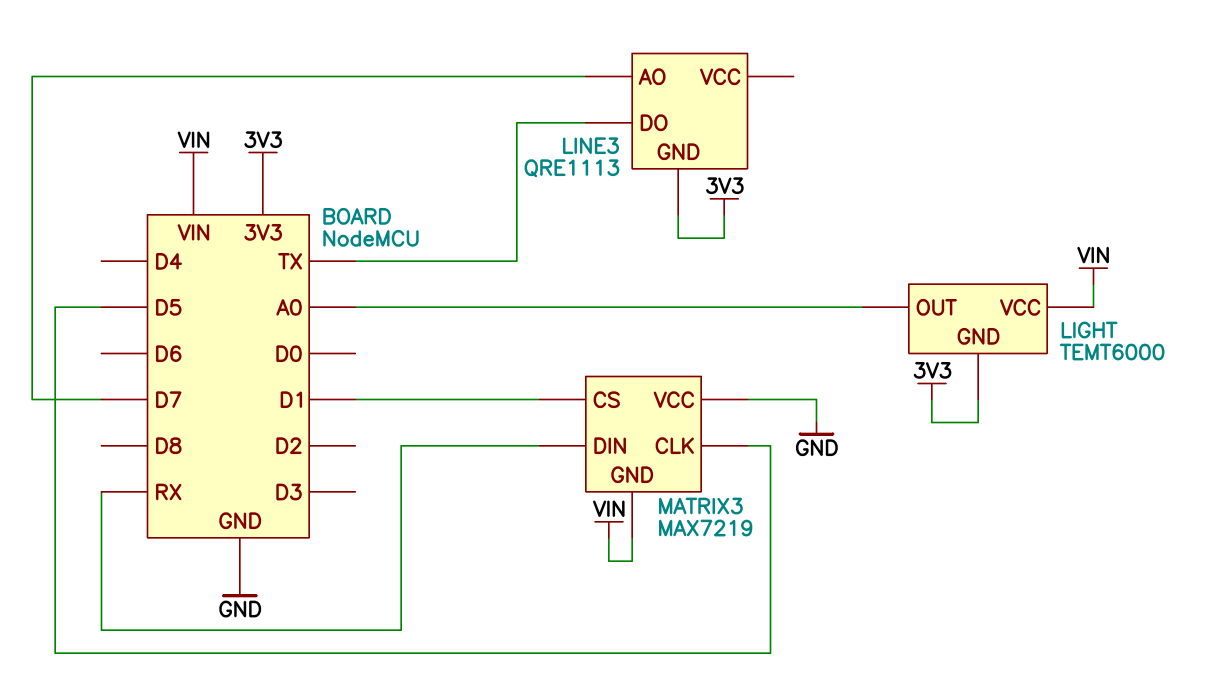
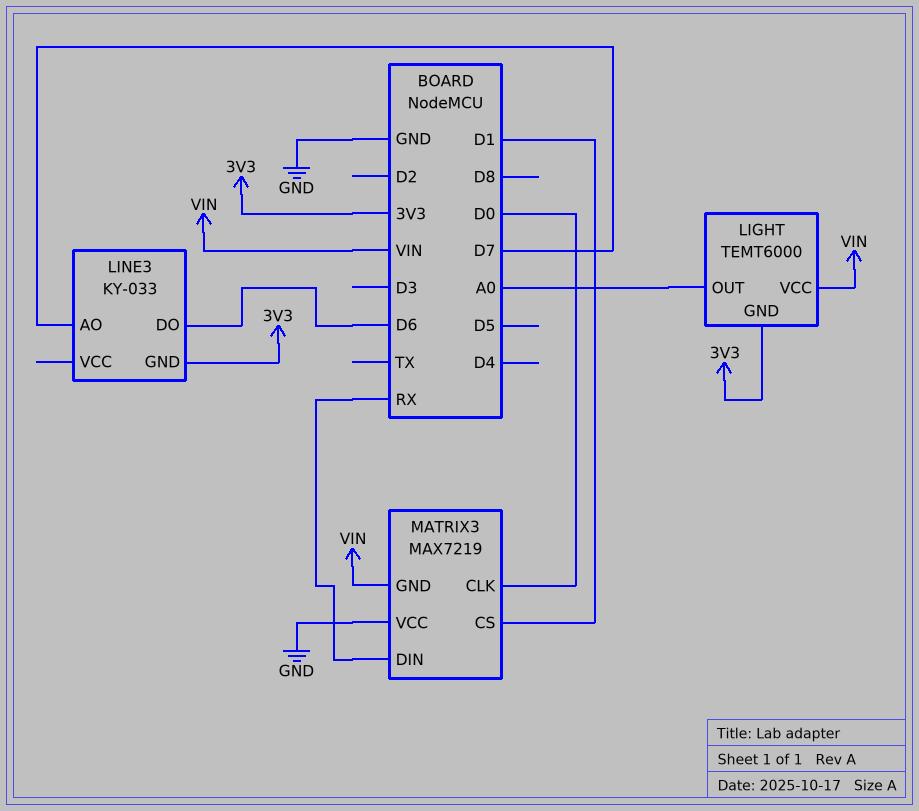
LINE3: QRE1113 -> KY-033
LINE3 pin DO: TX -> D6
MATRIX3 pin CLK: D5 -> D0

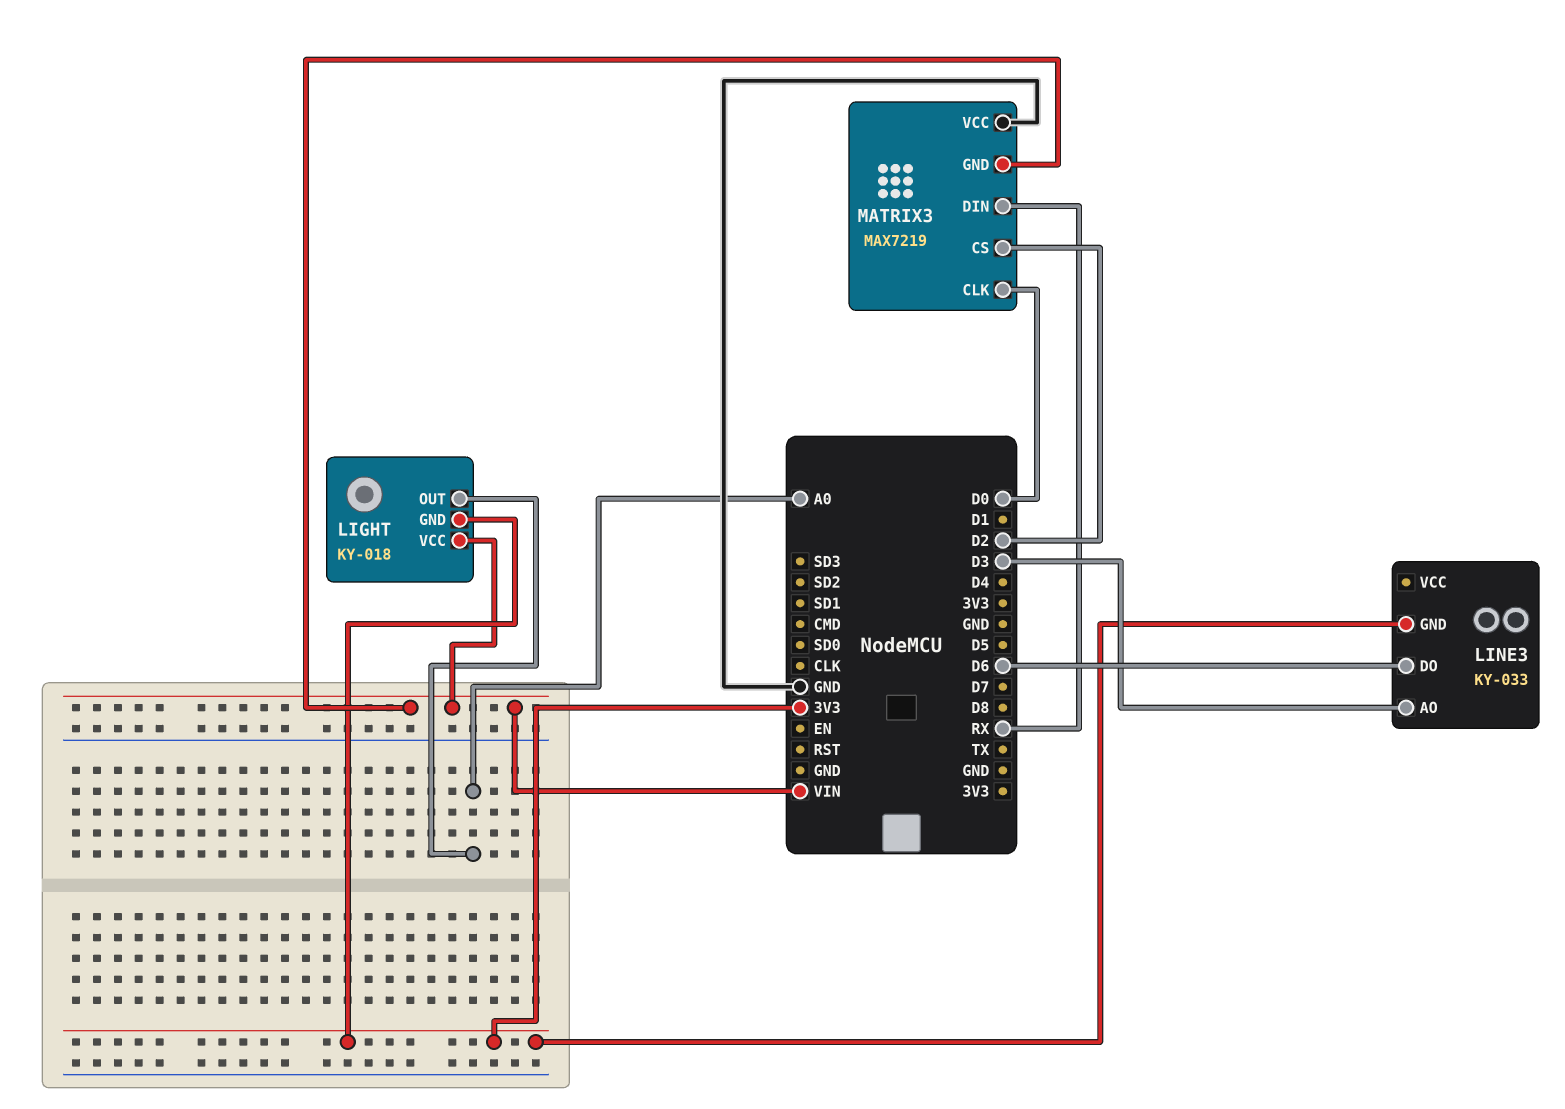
LIGHT: TEMT6000 -> KY-018
LINE3 pin AO: D7 -> D3
MATRIX3 pin CS: D1 -> D2

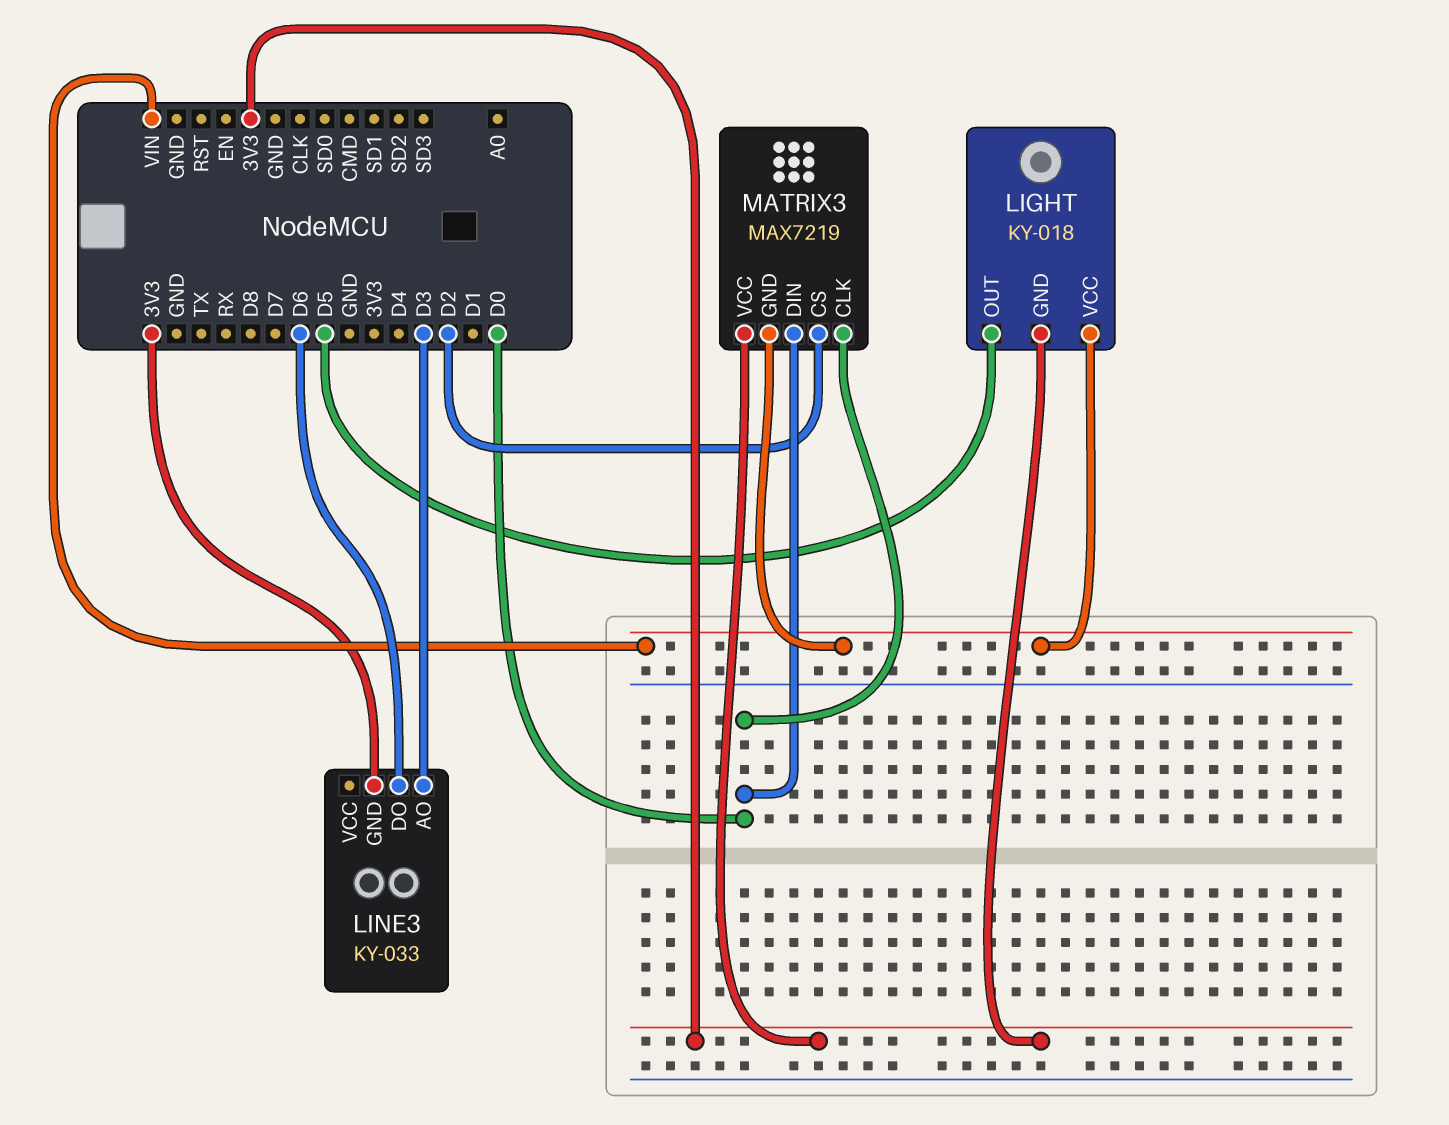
LIGHT pin OUT: A0 -> D5
MATRIX3 pin DIN: RX -> D0
MATRIX3 pin VCC: GND -> 3V3

